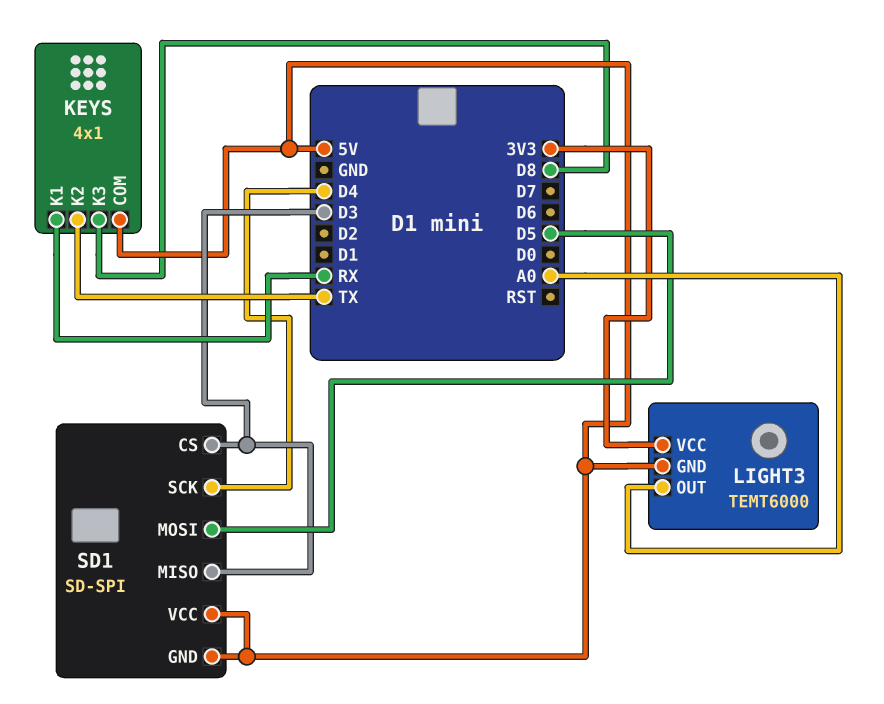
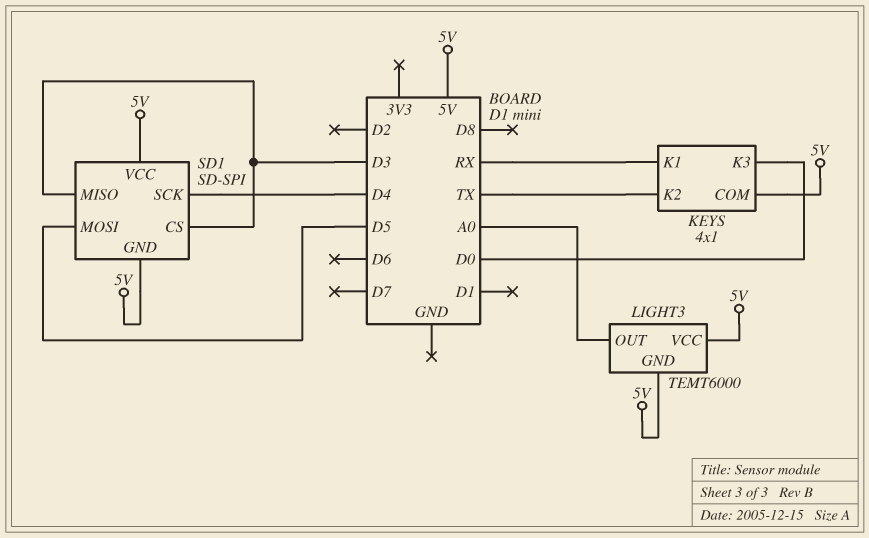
KEYS pin K3: D8 -> D0
LIGHT3 pin VCC: 3V3 -> 5V

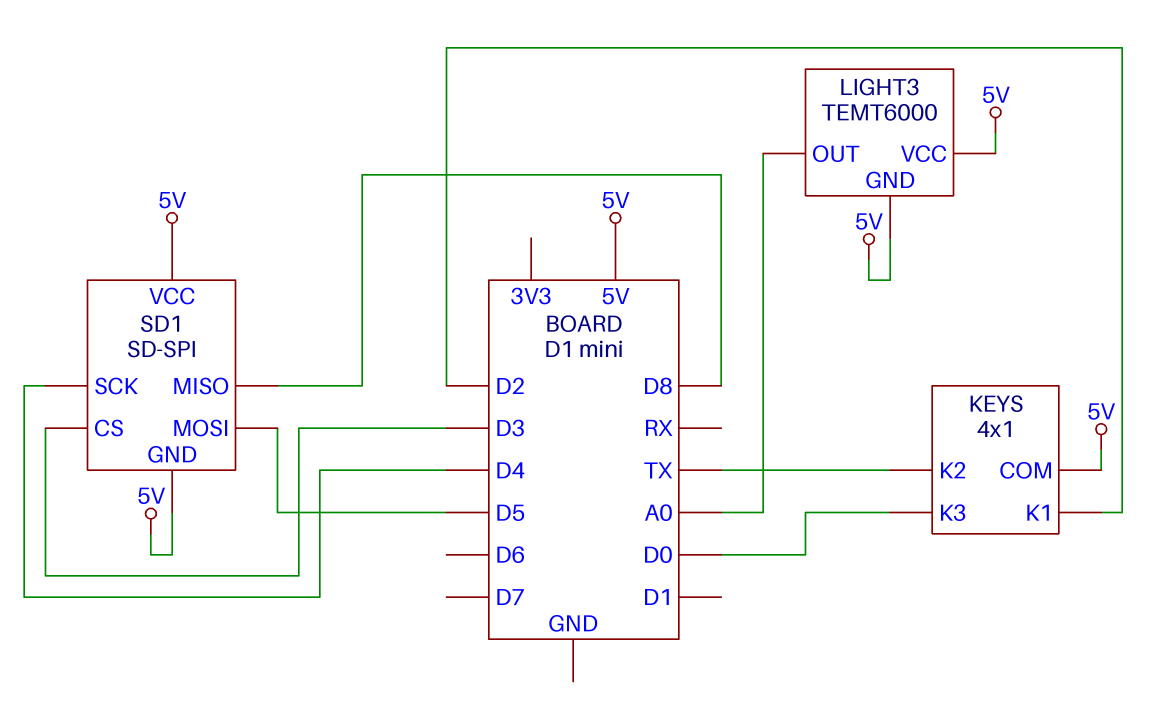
KEYS pin K1: RX -> D2
SD1 pin MISO: D3 -> D8

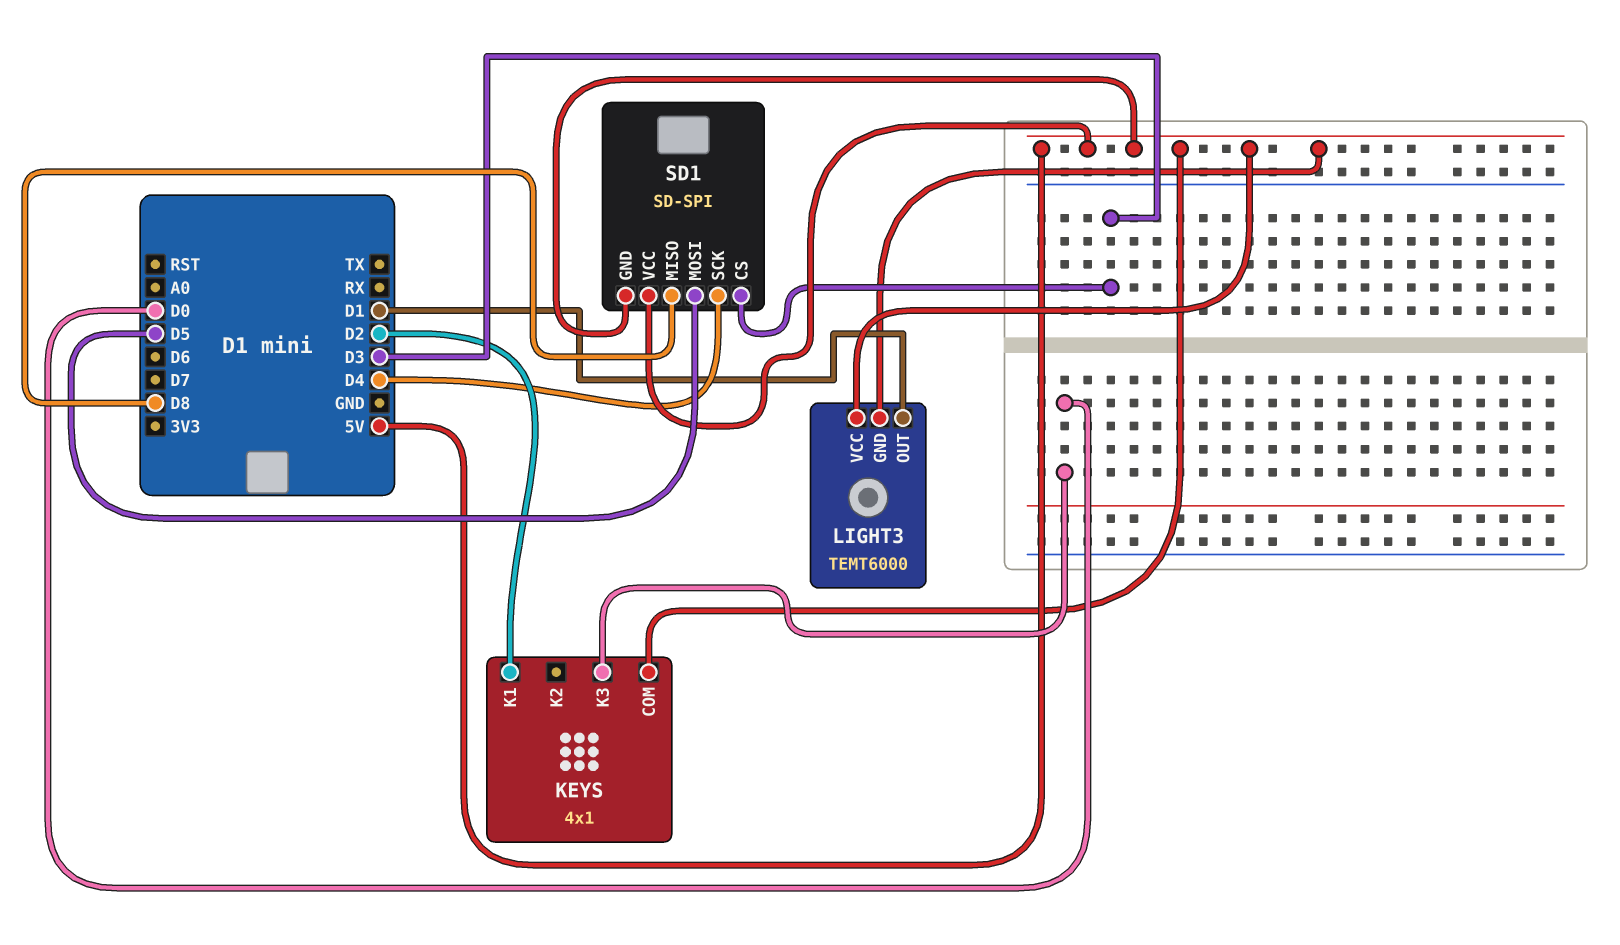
KEYS pin K2: TX -> none
LIGHT3 pin OUT: A0 -> D1

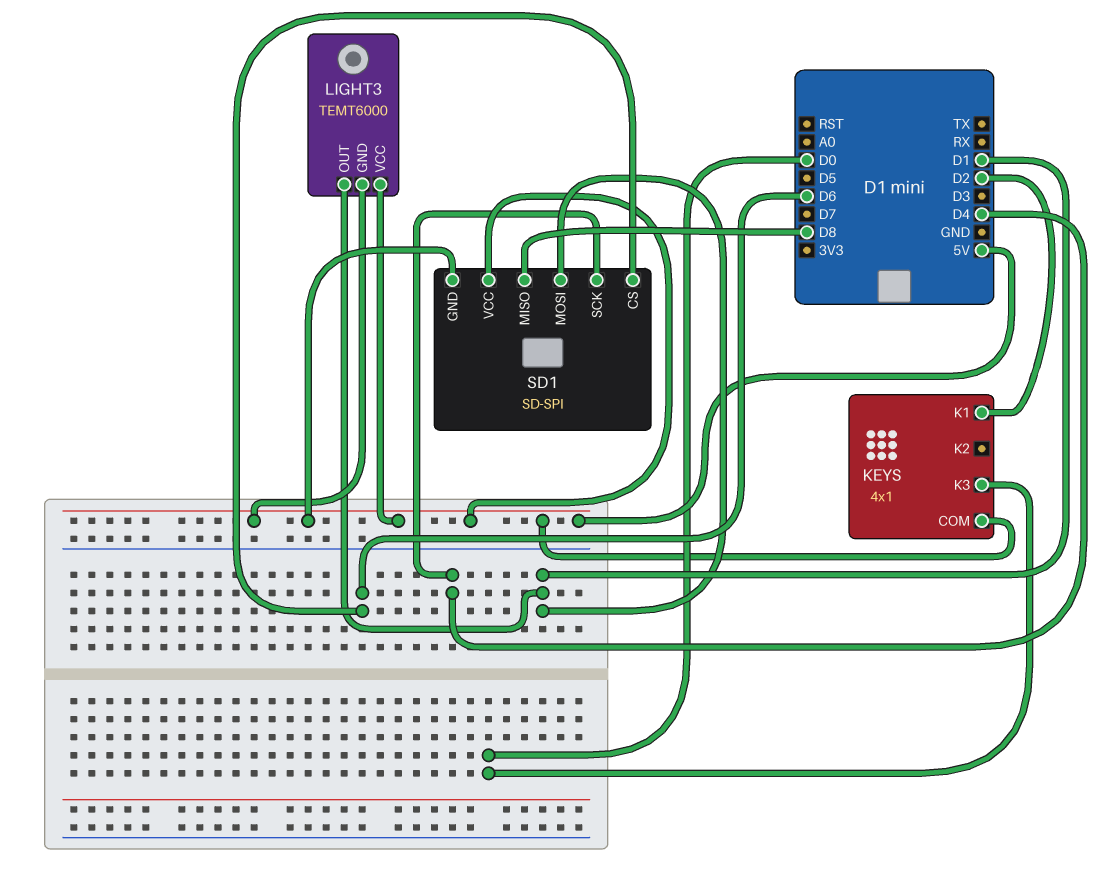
SD1 pin CS: D3 -> D6
SD1 pin MOSI: D5 -> D1

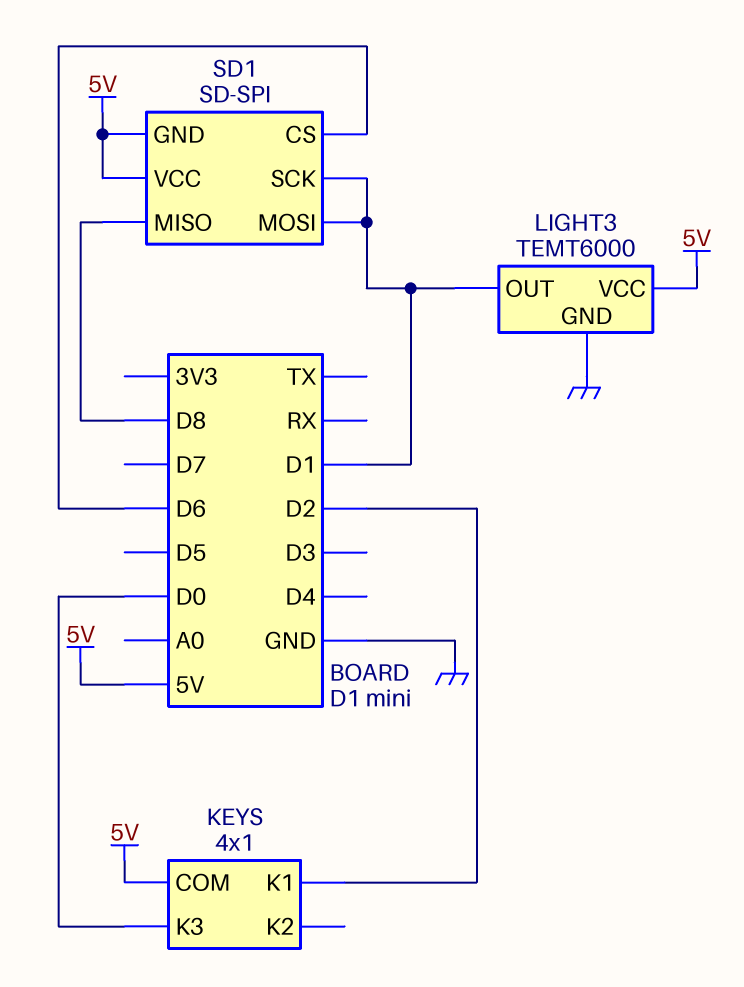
LIGHT3 pin GND: 5V -> GND
SD1 pin SCK: D4 -> D1

